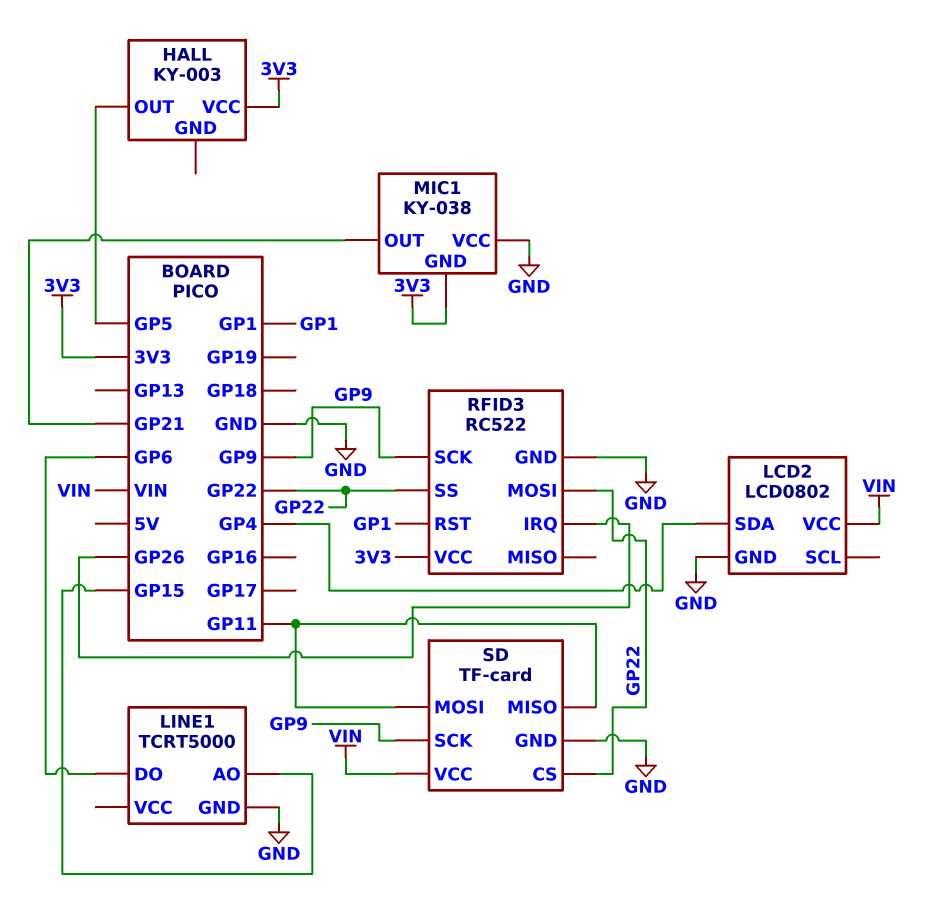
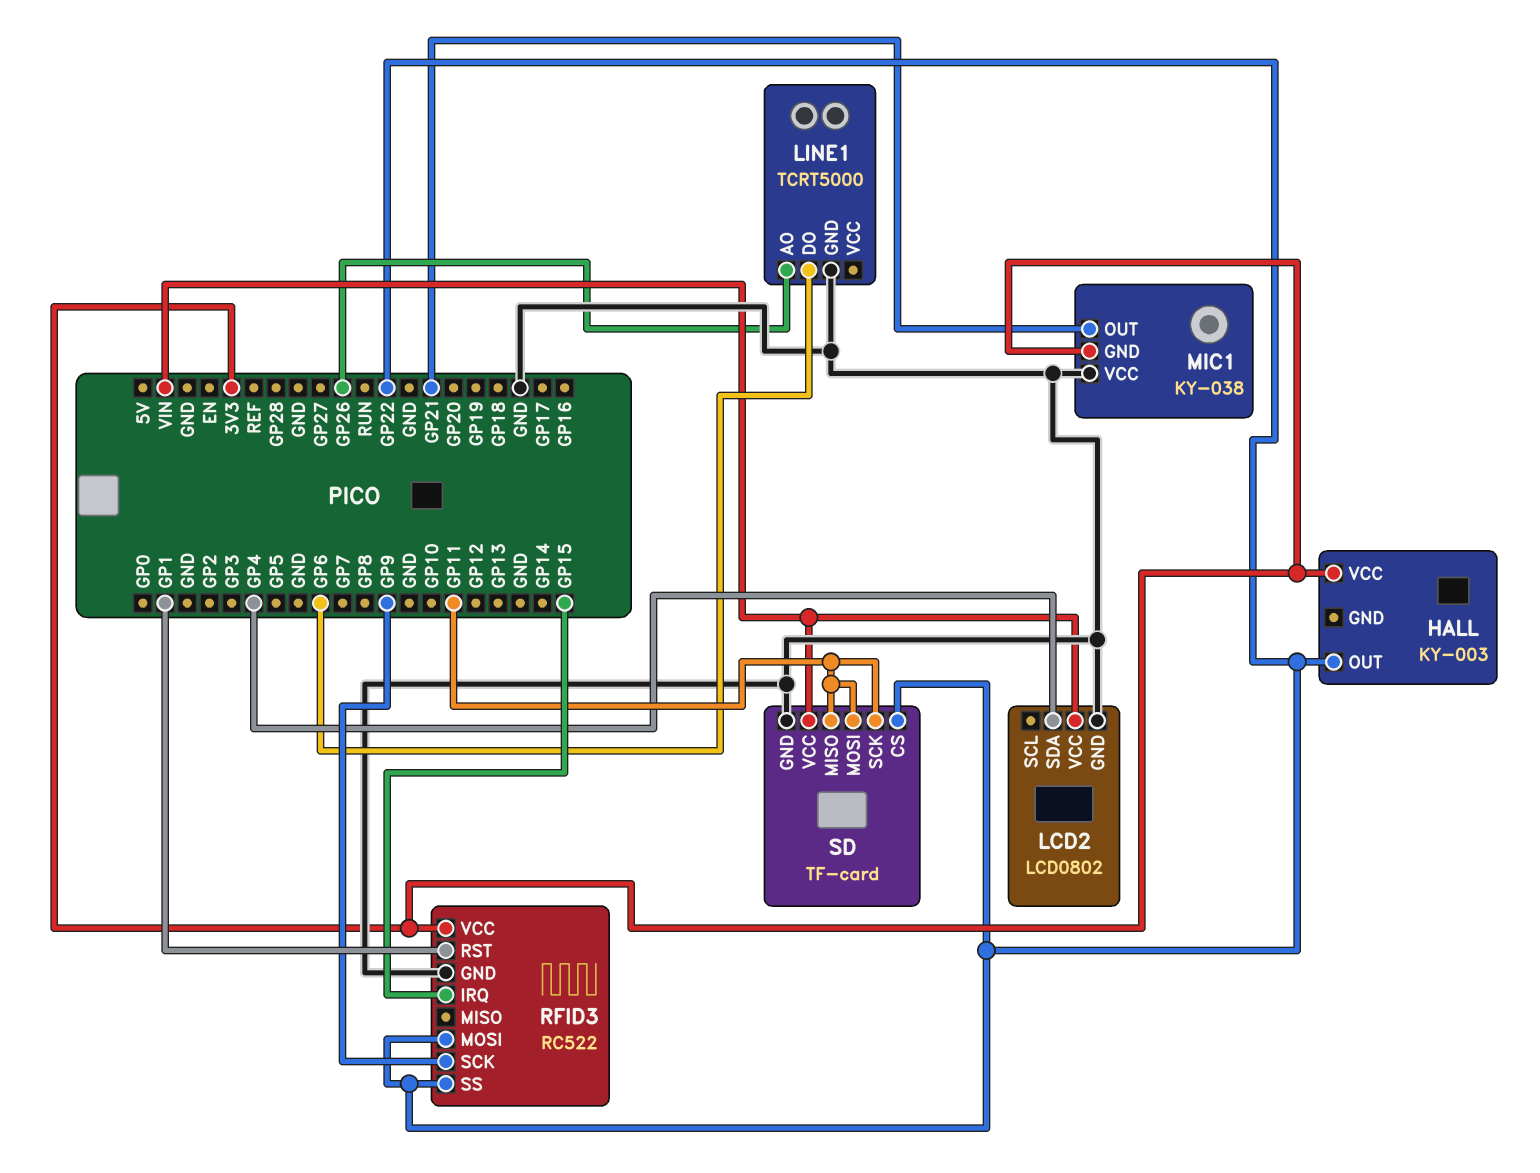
HALL pin OUT: GP5 -> GP22
LINE1 pin AO: GP15 -> GP26
RFID3 pin IRQ: GP26 -> GP15
SD pin SCK: GP9 -> GP11

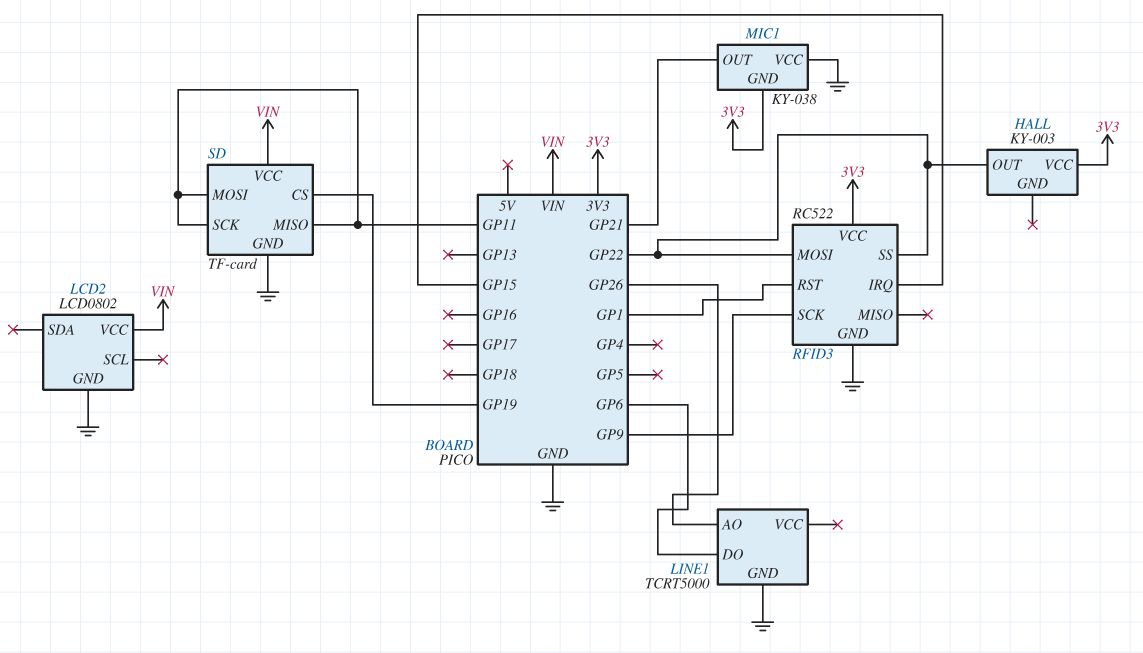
LCD2 pin SDA: GP4 -> none
SD pin CS: GP22 -> GP19

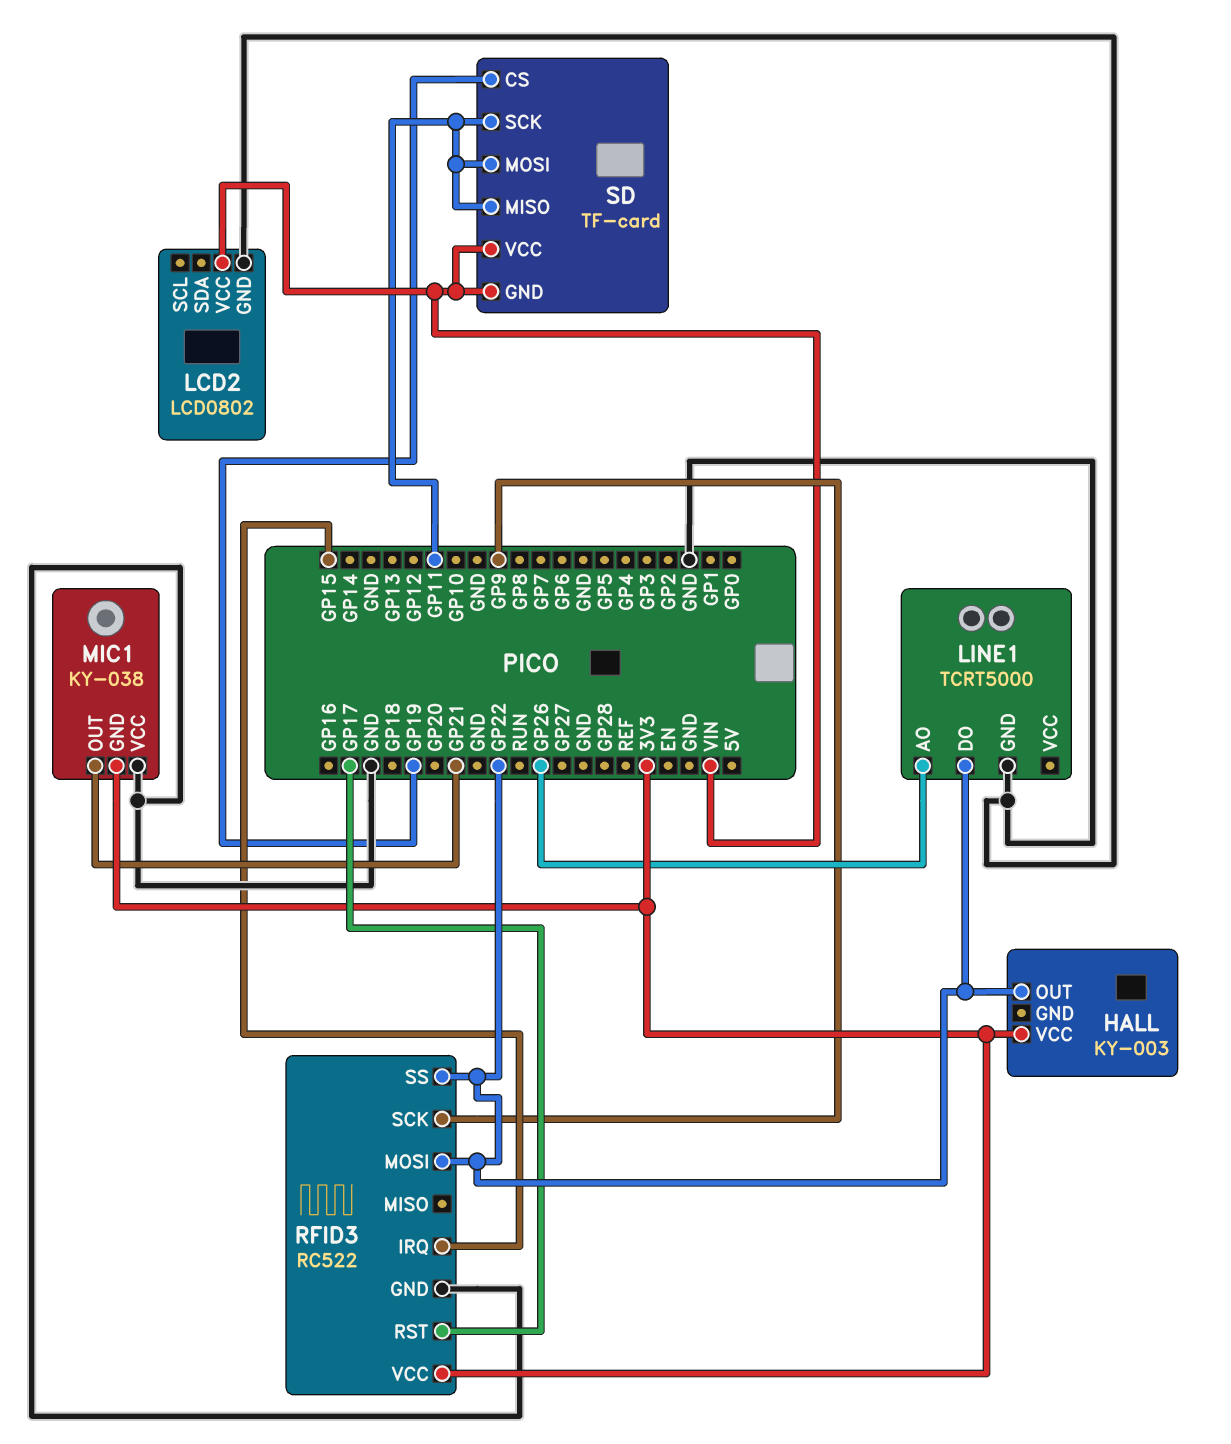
LINE1 pin DO: GP6 -> GP22
RFID3 pin RST: GP1 -> GP17
SD pin GND: GND -> VIN

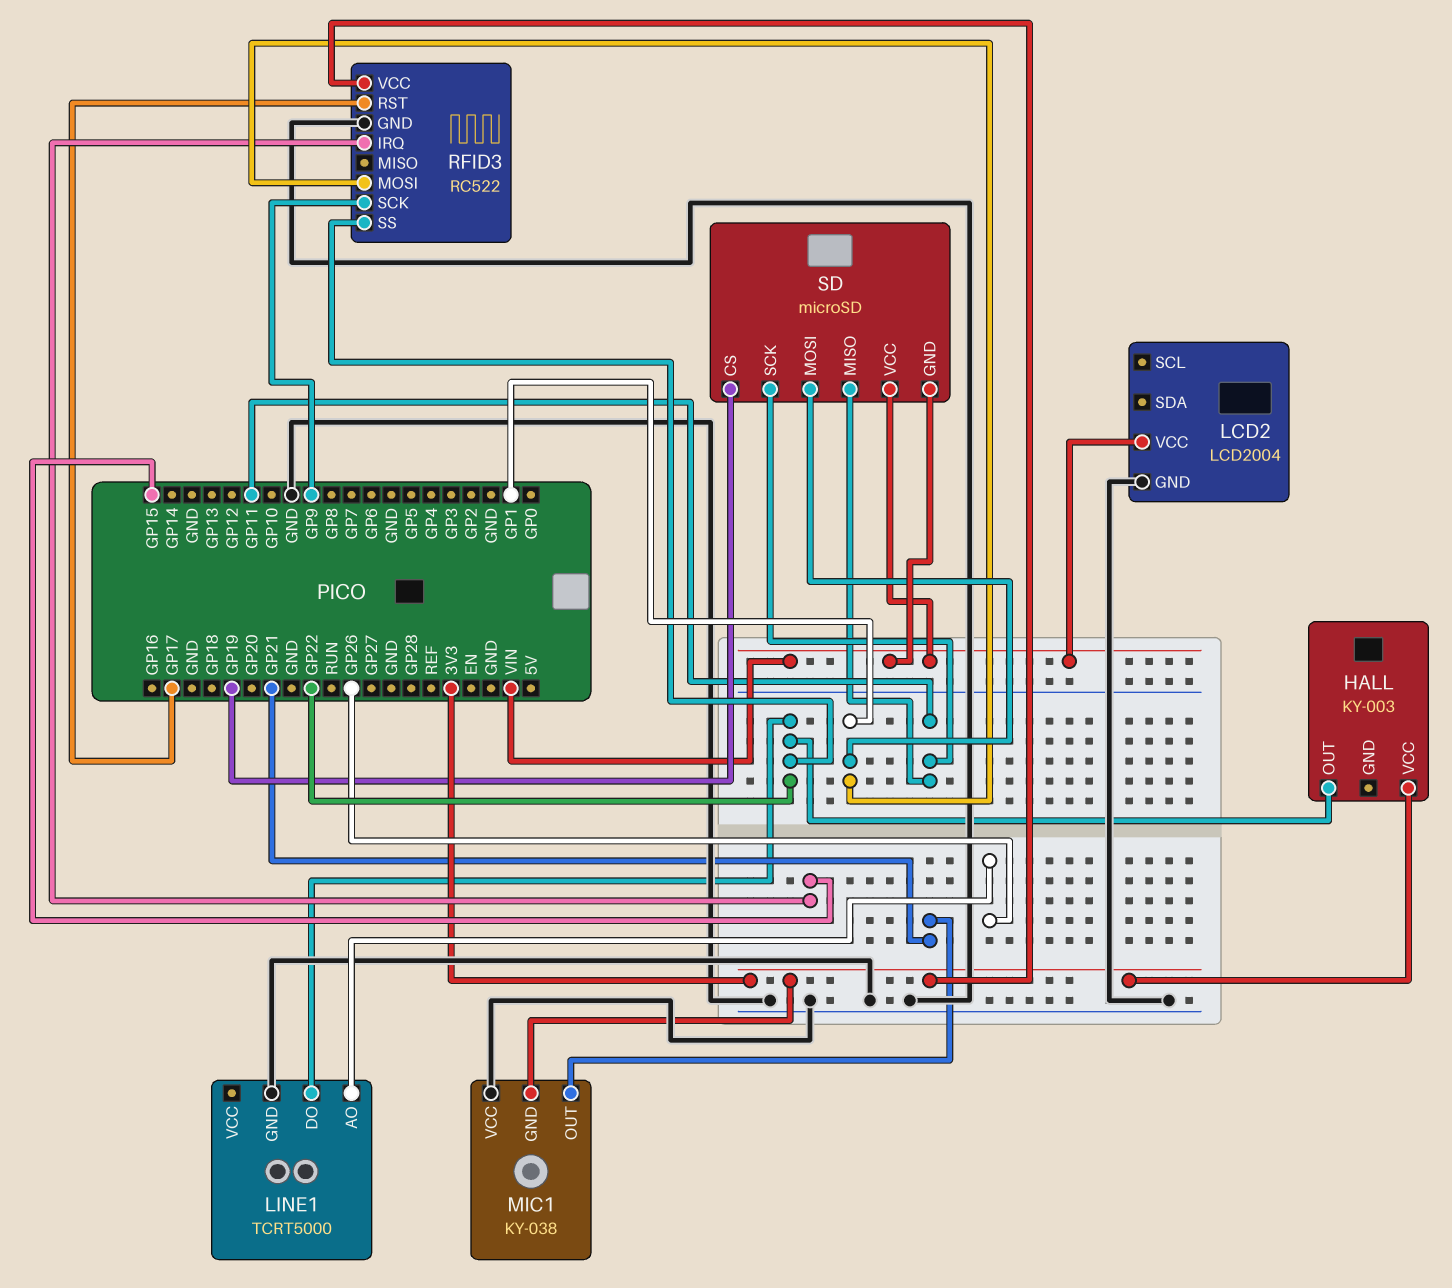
LCD2: LCD0802 -> LCD2004
RFID3 pin MOSI: GP22 -> GP1
SD: TF-card -> microSD
SD pin MOSI: GP11 -> GP1

